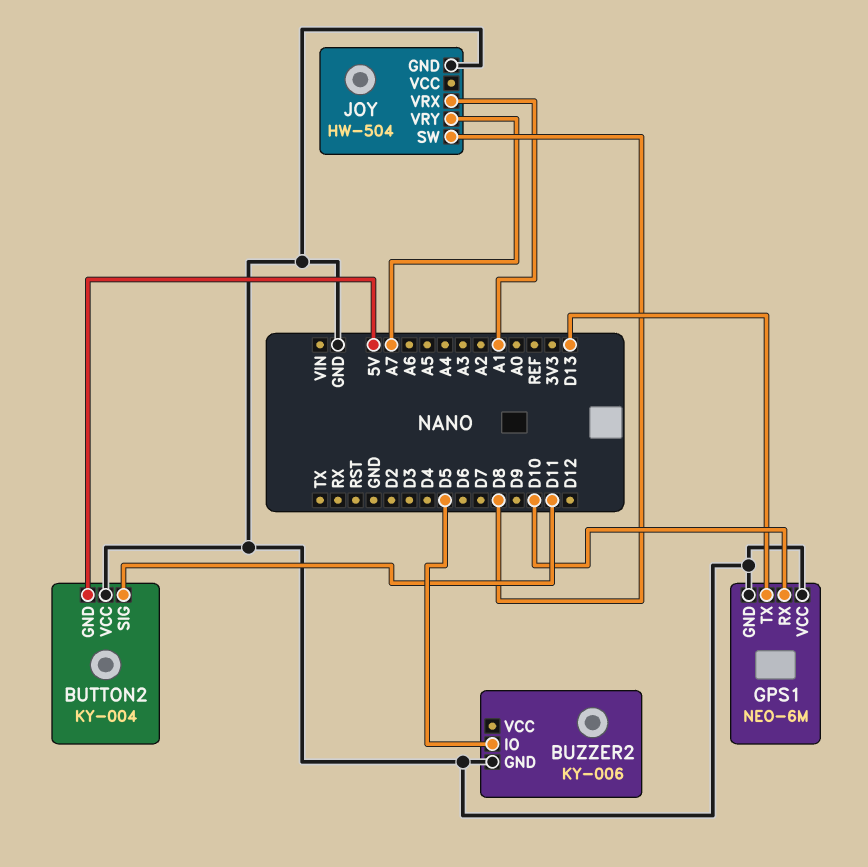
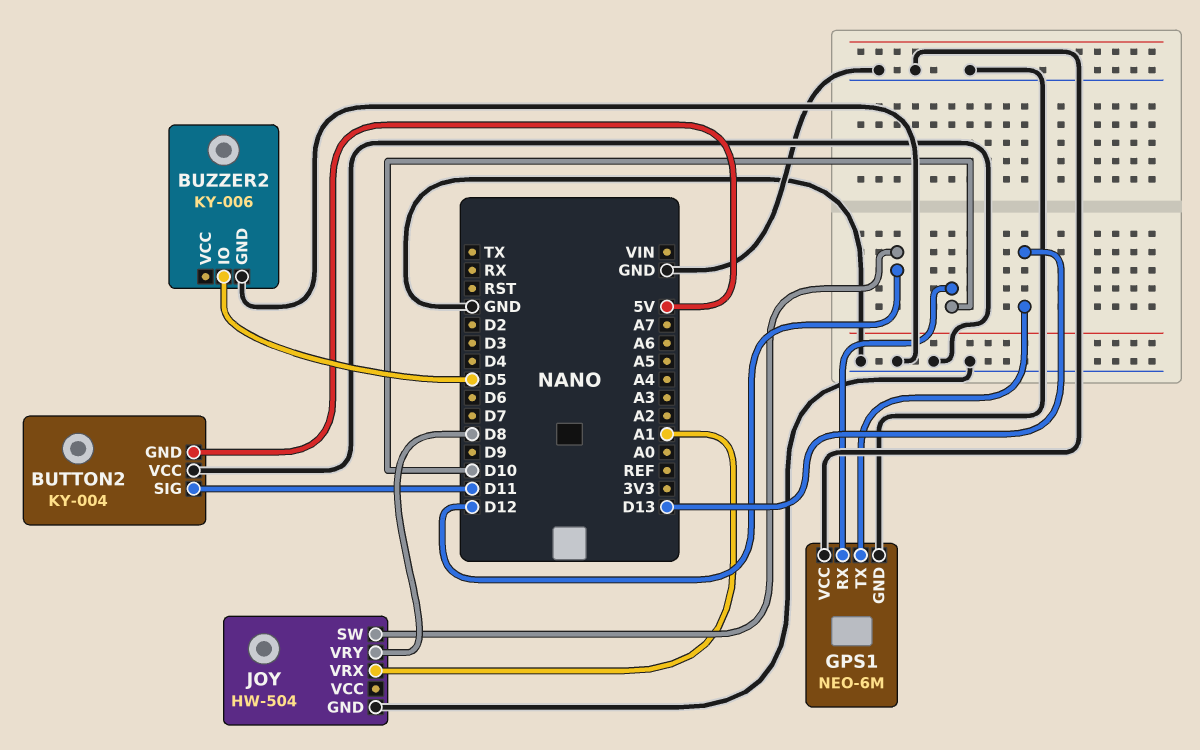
JOY pin SW: D8 -> D12
JOY pin VRY: A7 -> D8

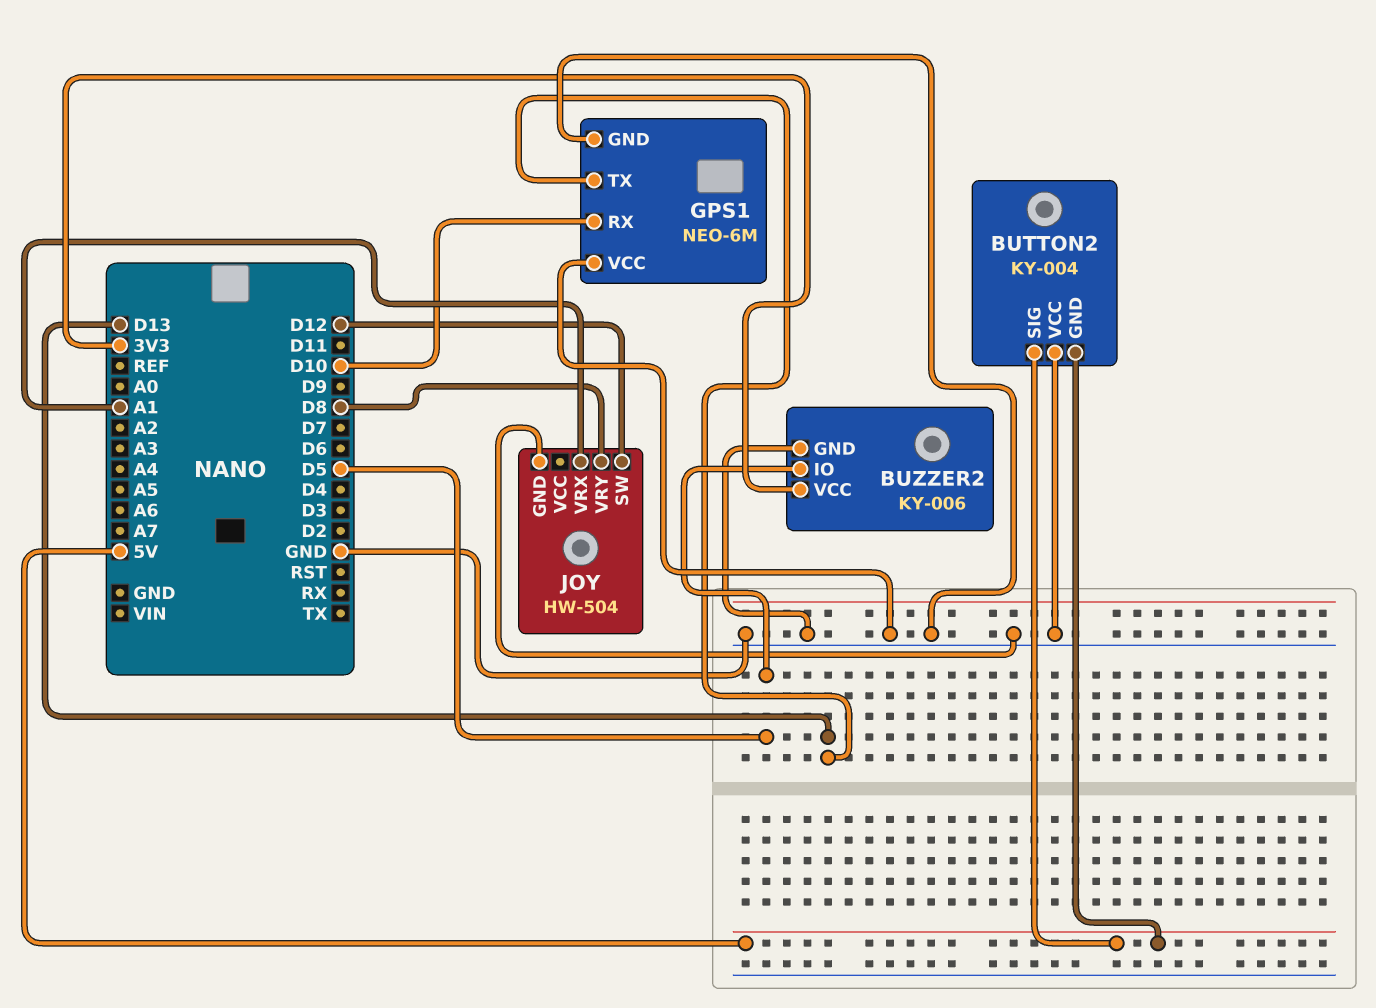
BUTTON2 pin SIG: D11 -> 5V
BUZZER2 pin VCC: none -> 3V3

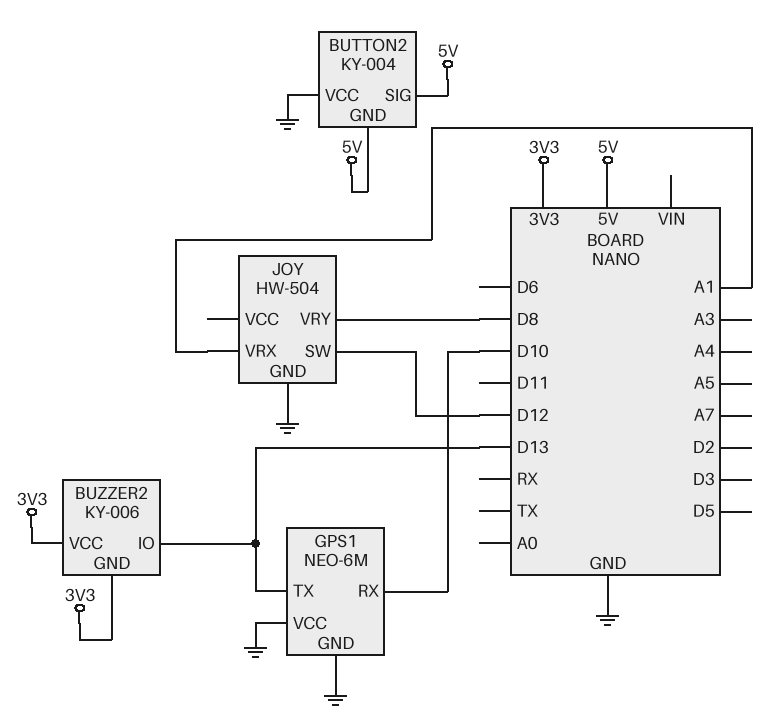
BUZZER2 pin GND: GND -> 3V3
BUZZER2 pin IO: D5 -> D13

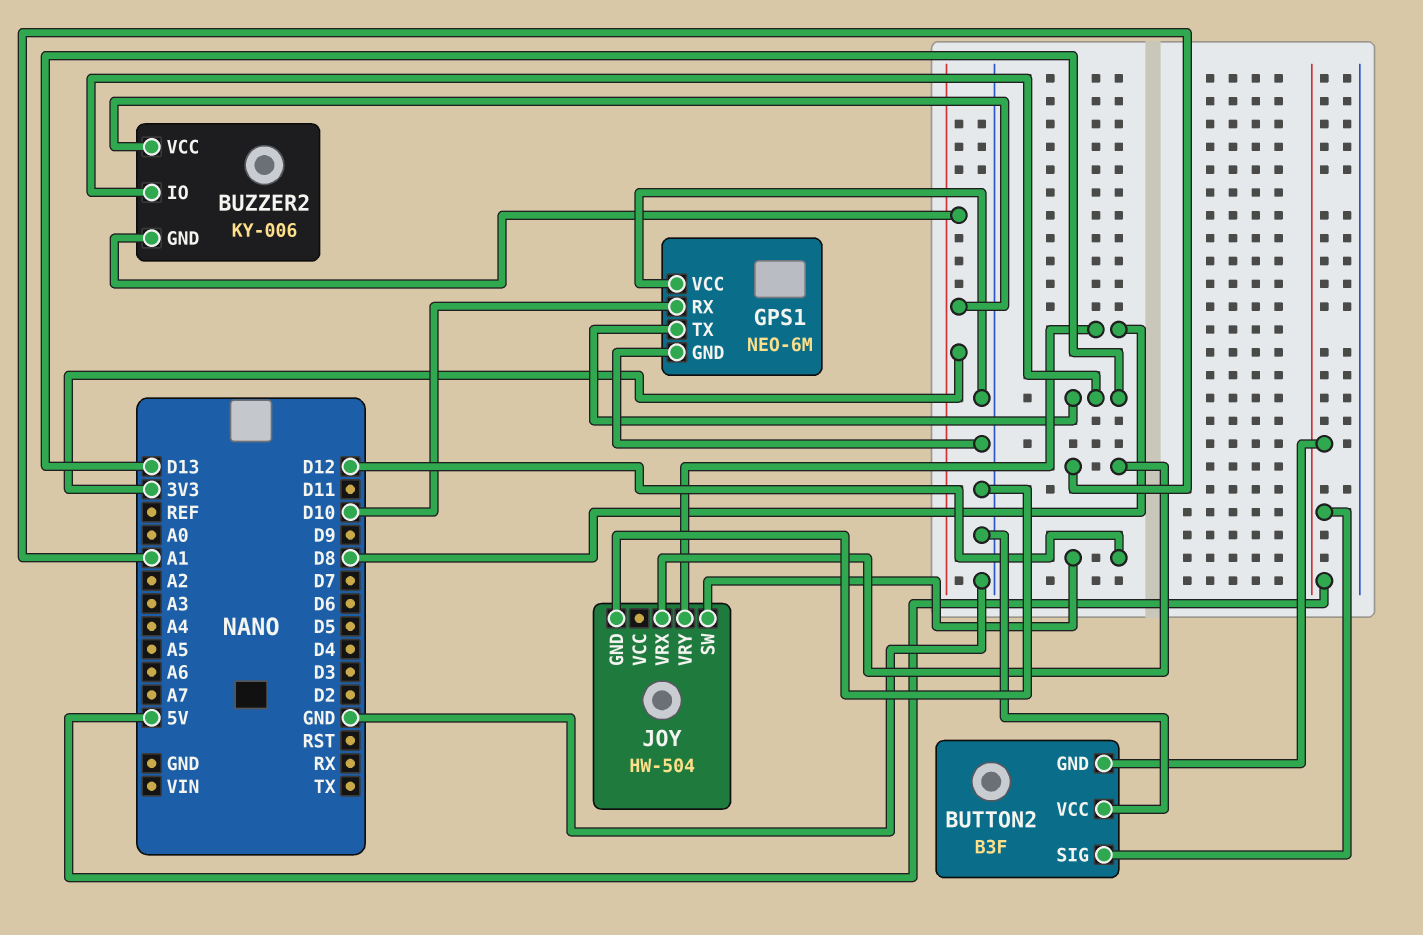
BUTTON2: KY-004 -> B3F

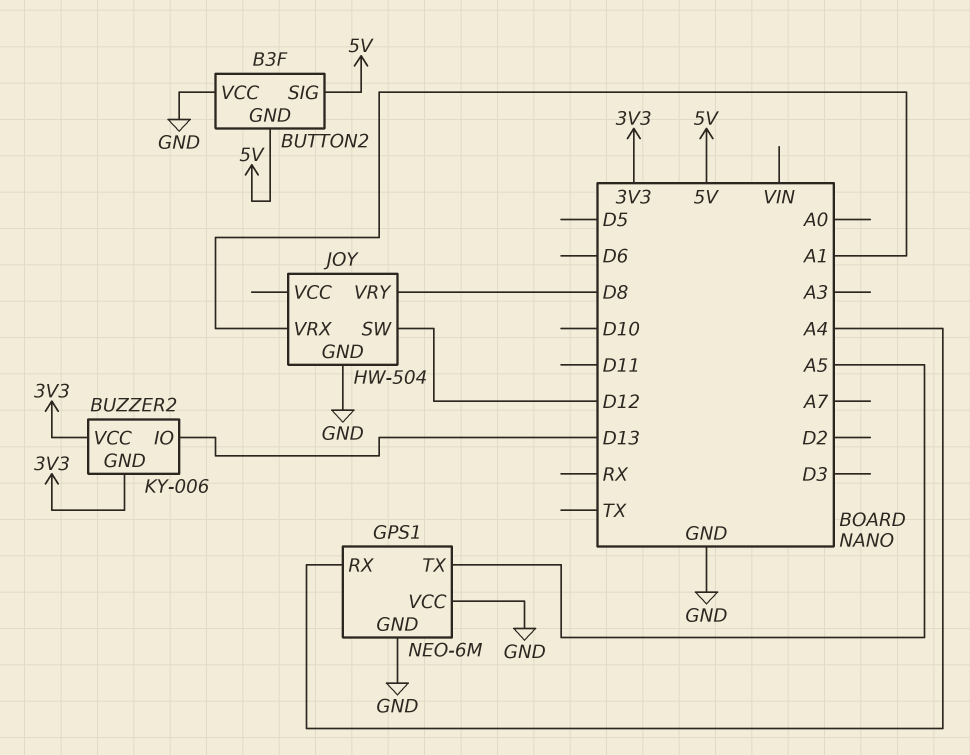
GPS1 pin RX: D10 -> A4
GPS1 pin TX: D13 -> A5

